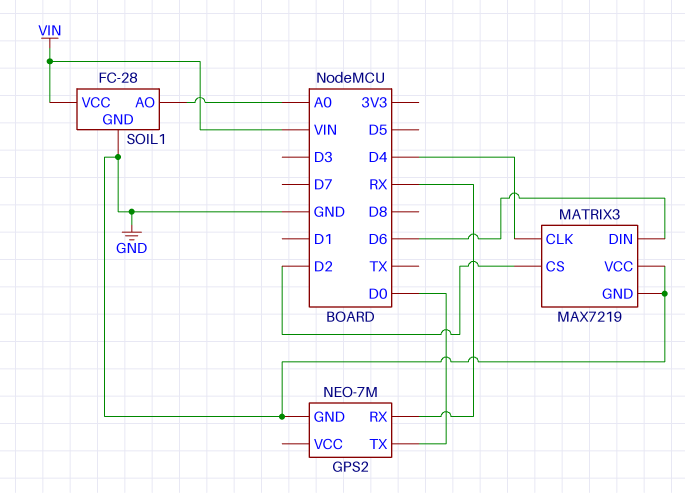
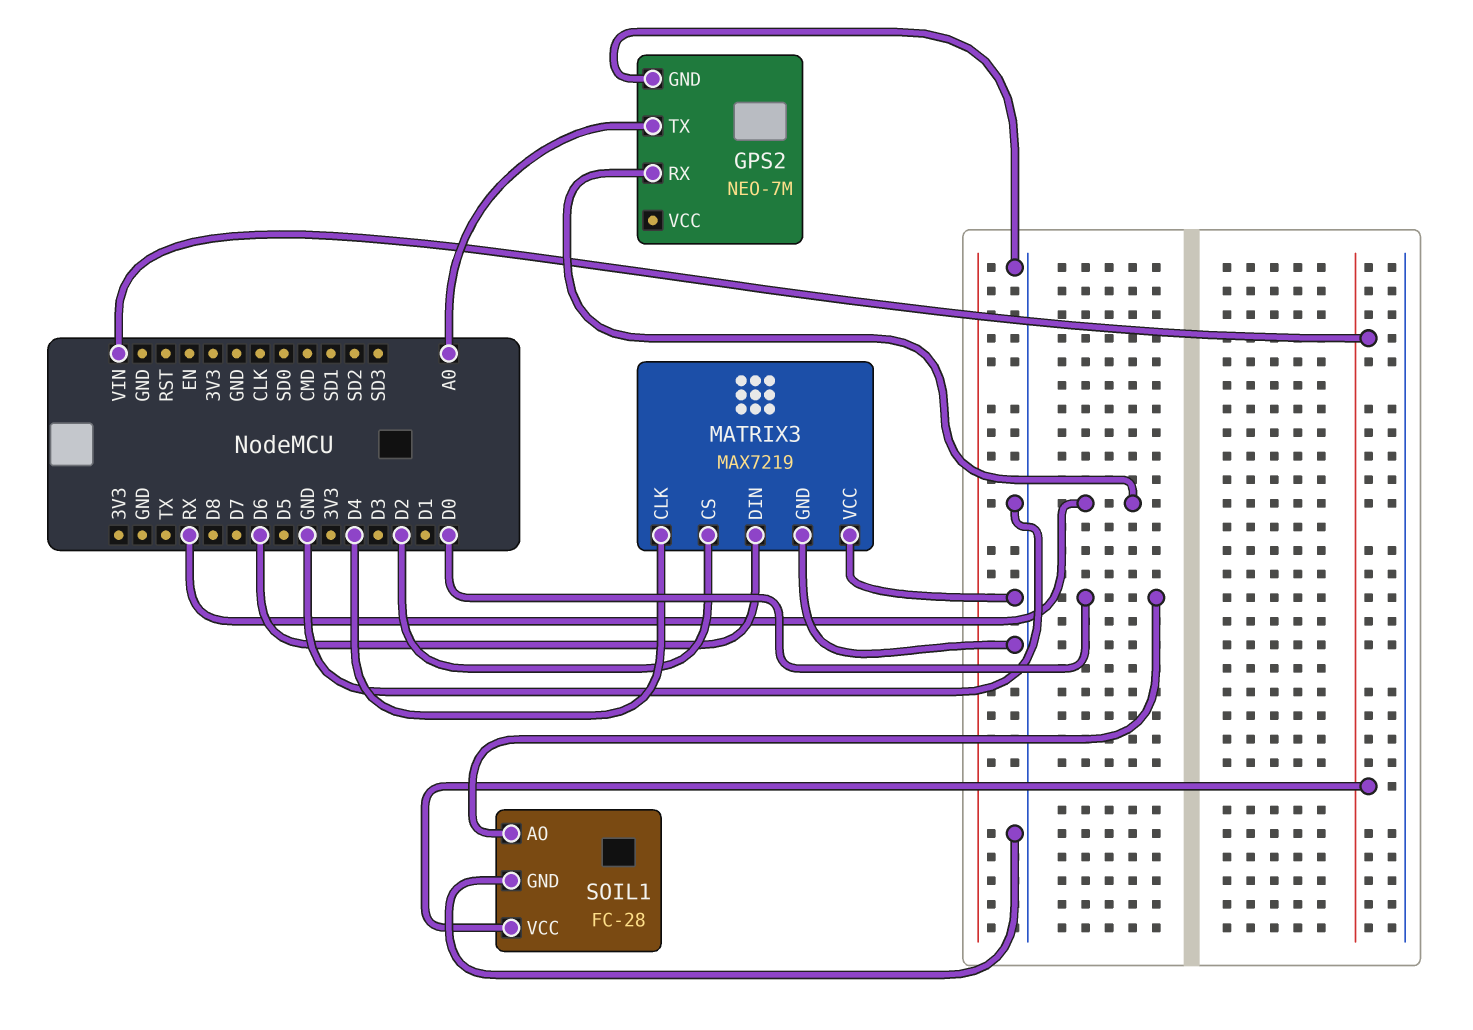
GPS2 pin TX: D0 -> A0
SOIL1 pin AO: A0 -> D0

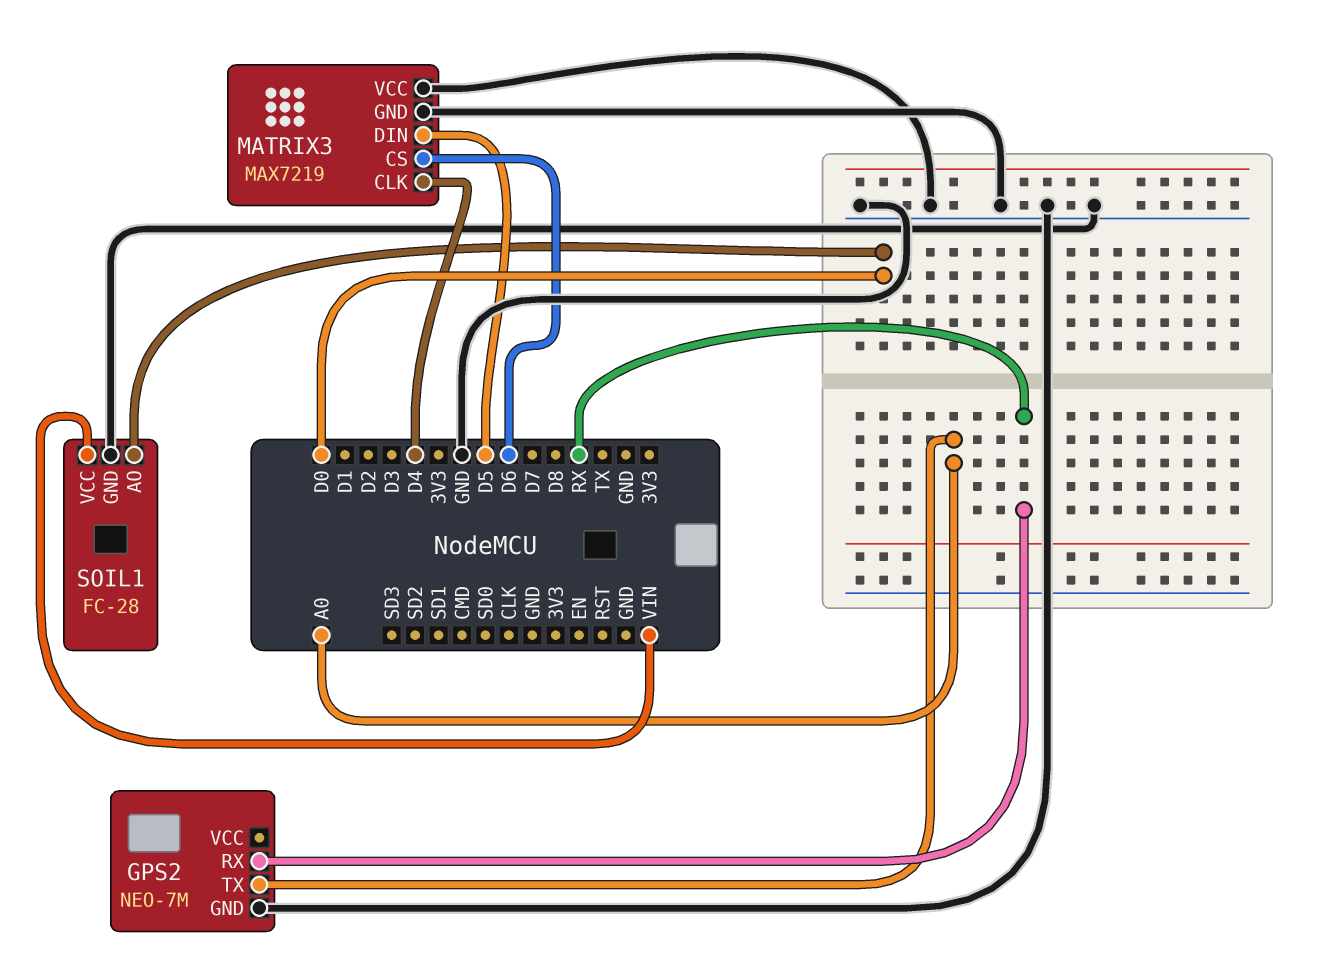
MATRIX3 pin CS: D2 -> D6
MATRIX3 pin DIN: D6 -> D5

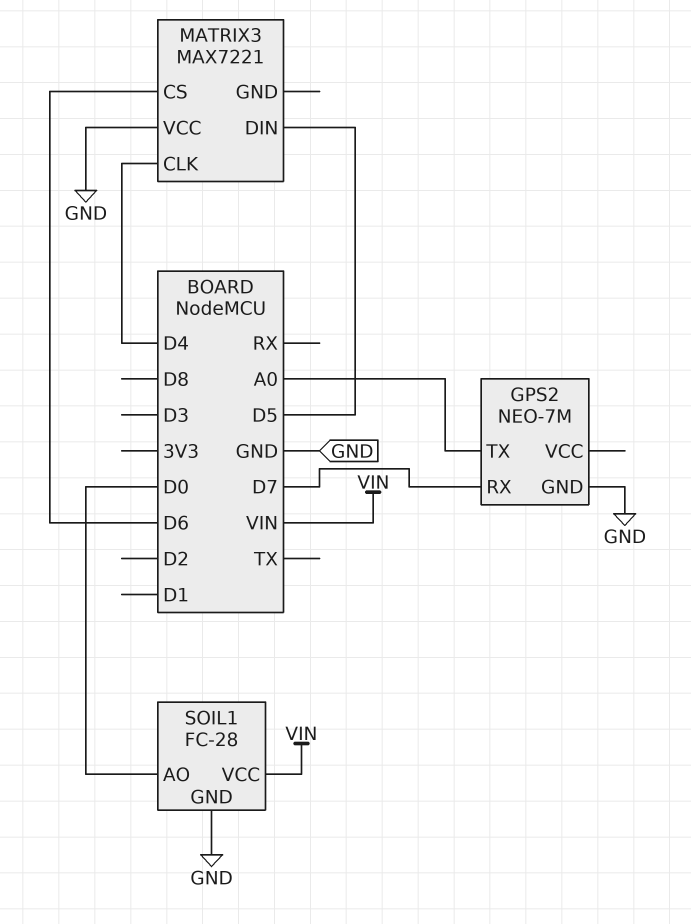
GPS2 pin RX: RX -> D7
MATRIX3: MAX7219 -> MAX7221
MATRIX3 pin GND: GND -> none

